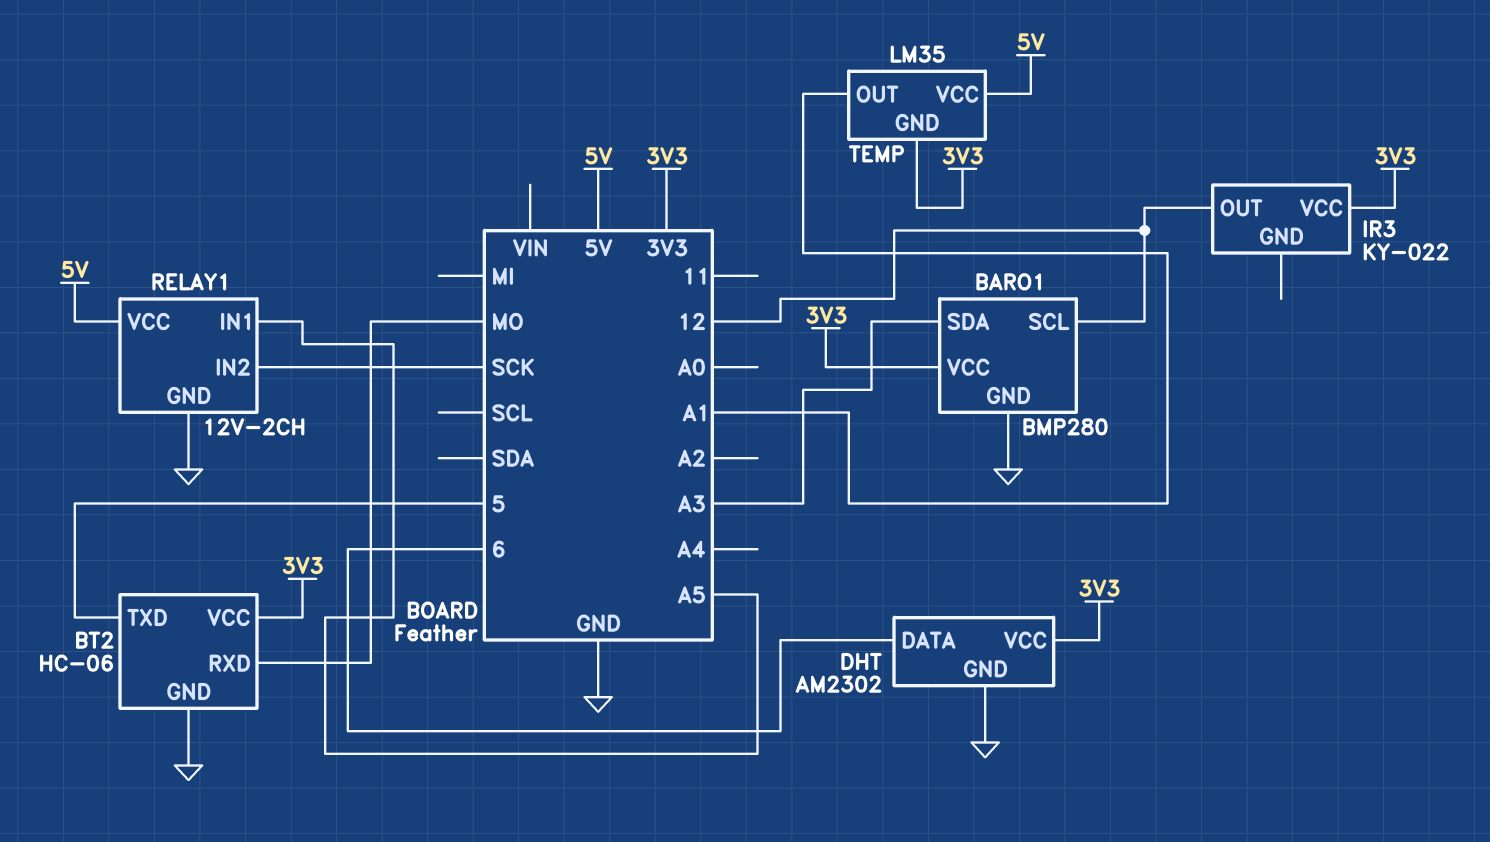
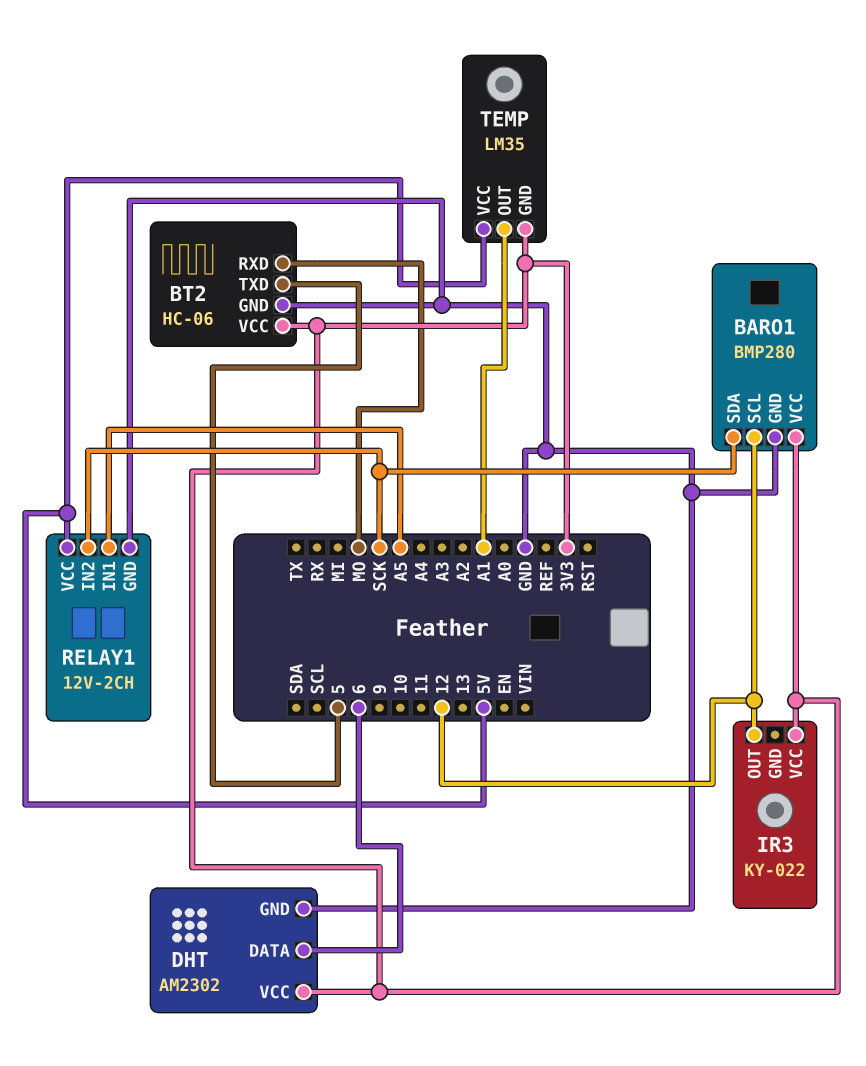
BARO1 pin SDA: A3 -> SCK

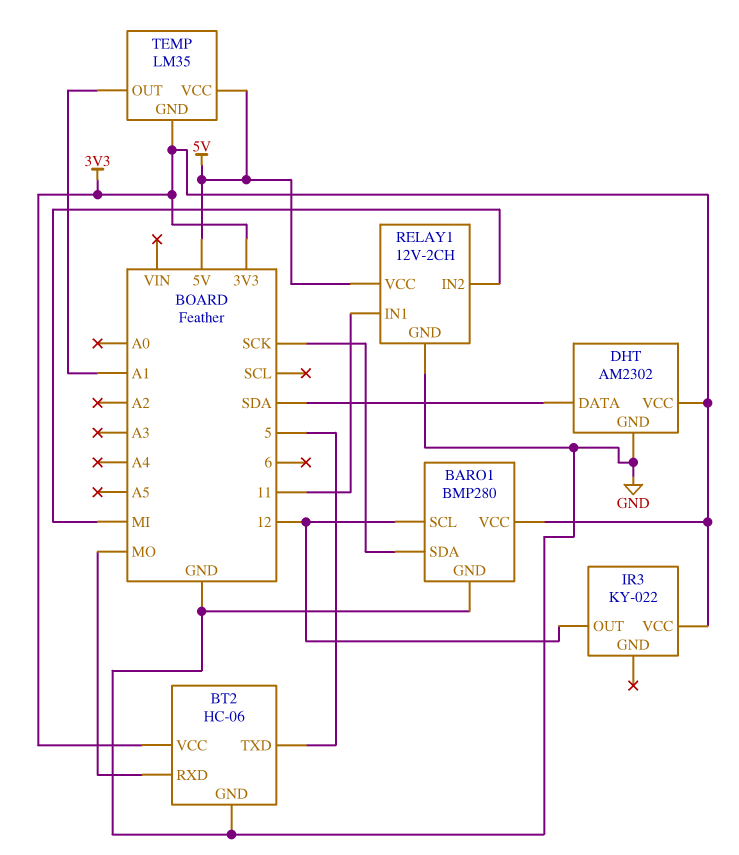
DHT pin DATA: 6 -> SDA
RELAY1 pin IN1: A5 -> 11
RELAY1 pin IN2: SCK -> MI

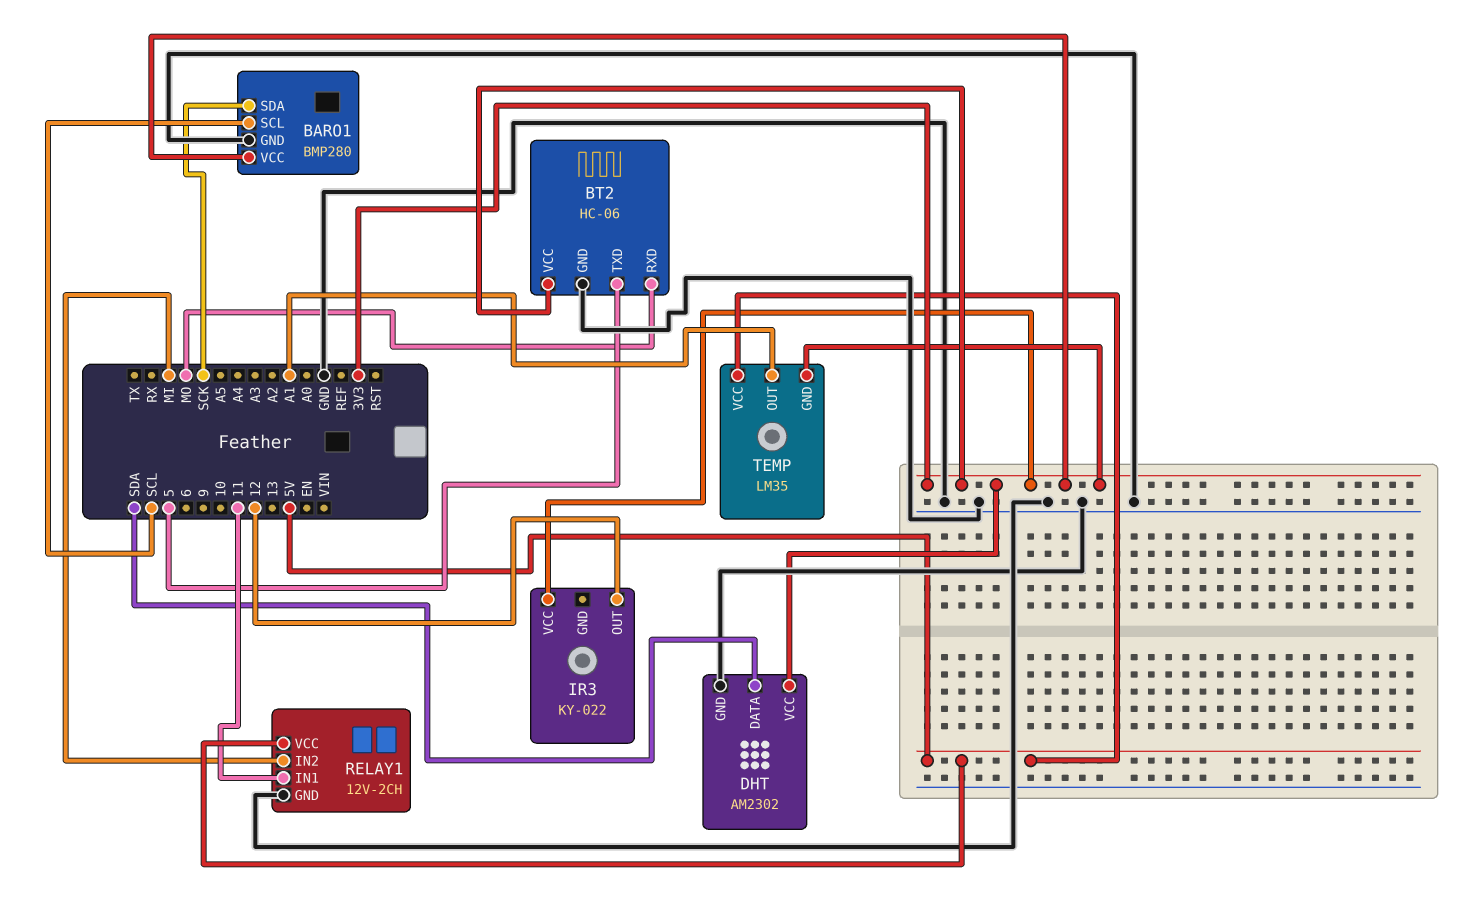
BARO1 pin SCL: 12 -> SCL

